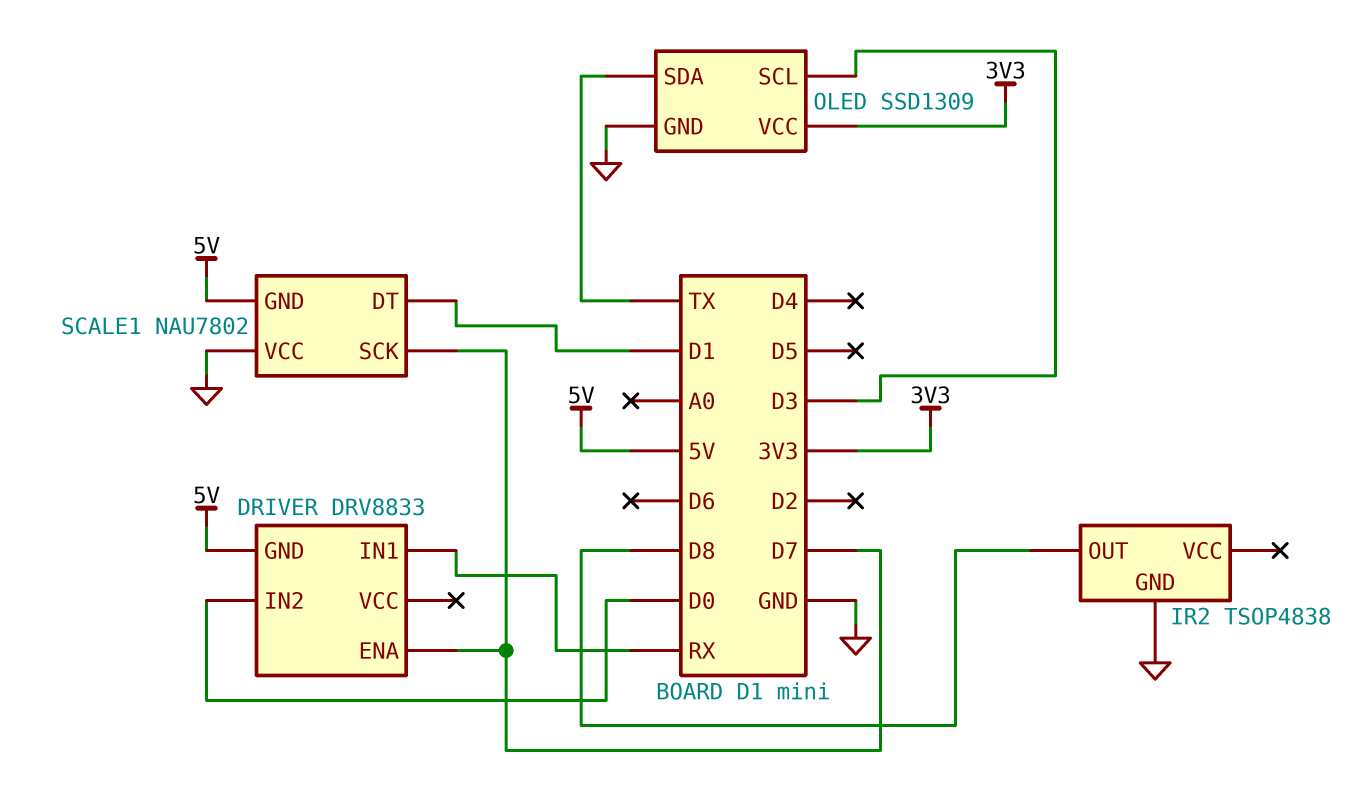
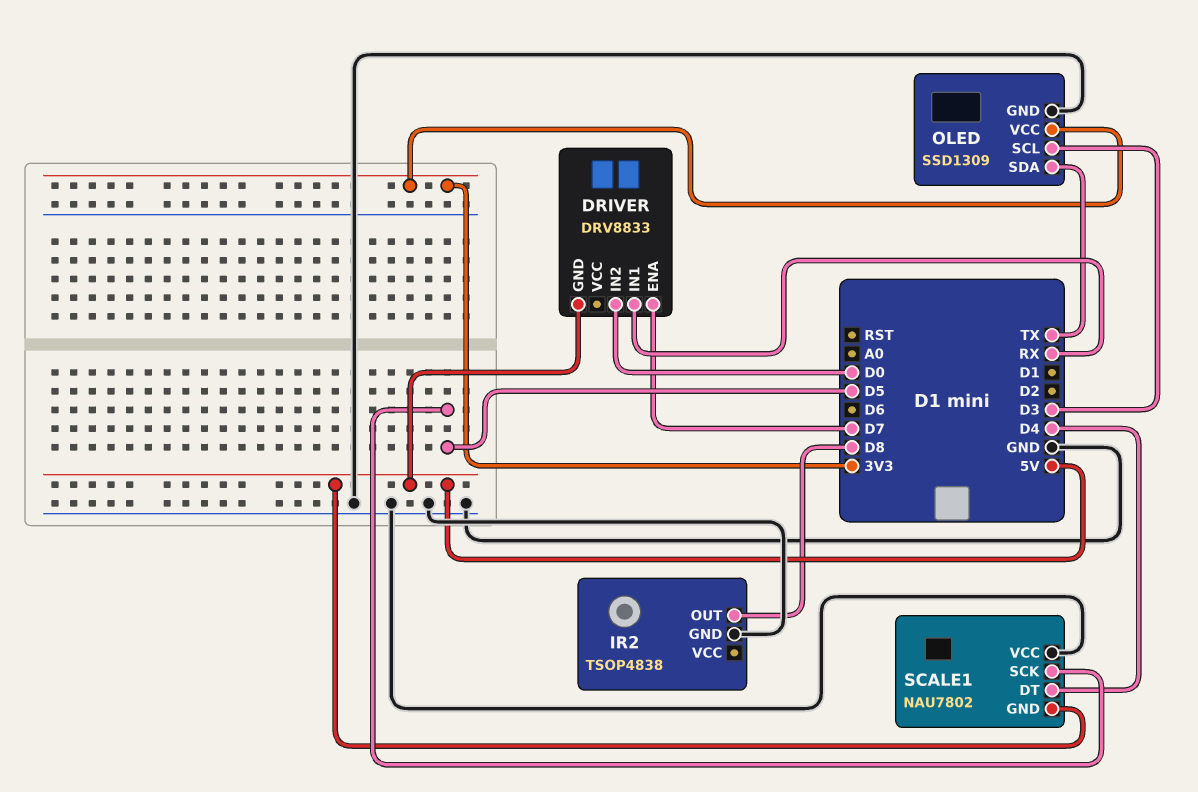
SCALE1 pin DT: D1 -> D4
SCALE1 pin SCK: D7 -> D5

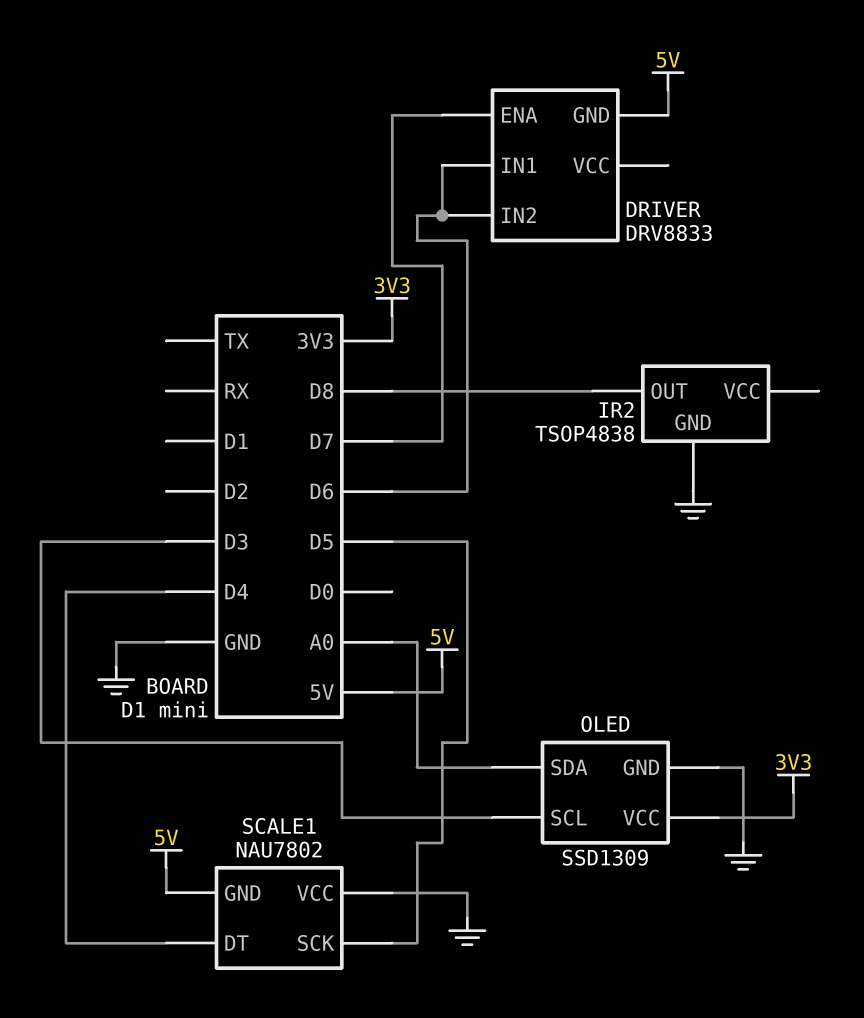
DRIVER pin IN1: RX -> D6
DRIVER pin IN2: D0 -> D6
OLED pin SDA: TX -> A0

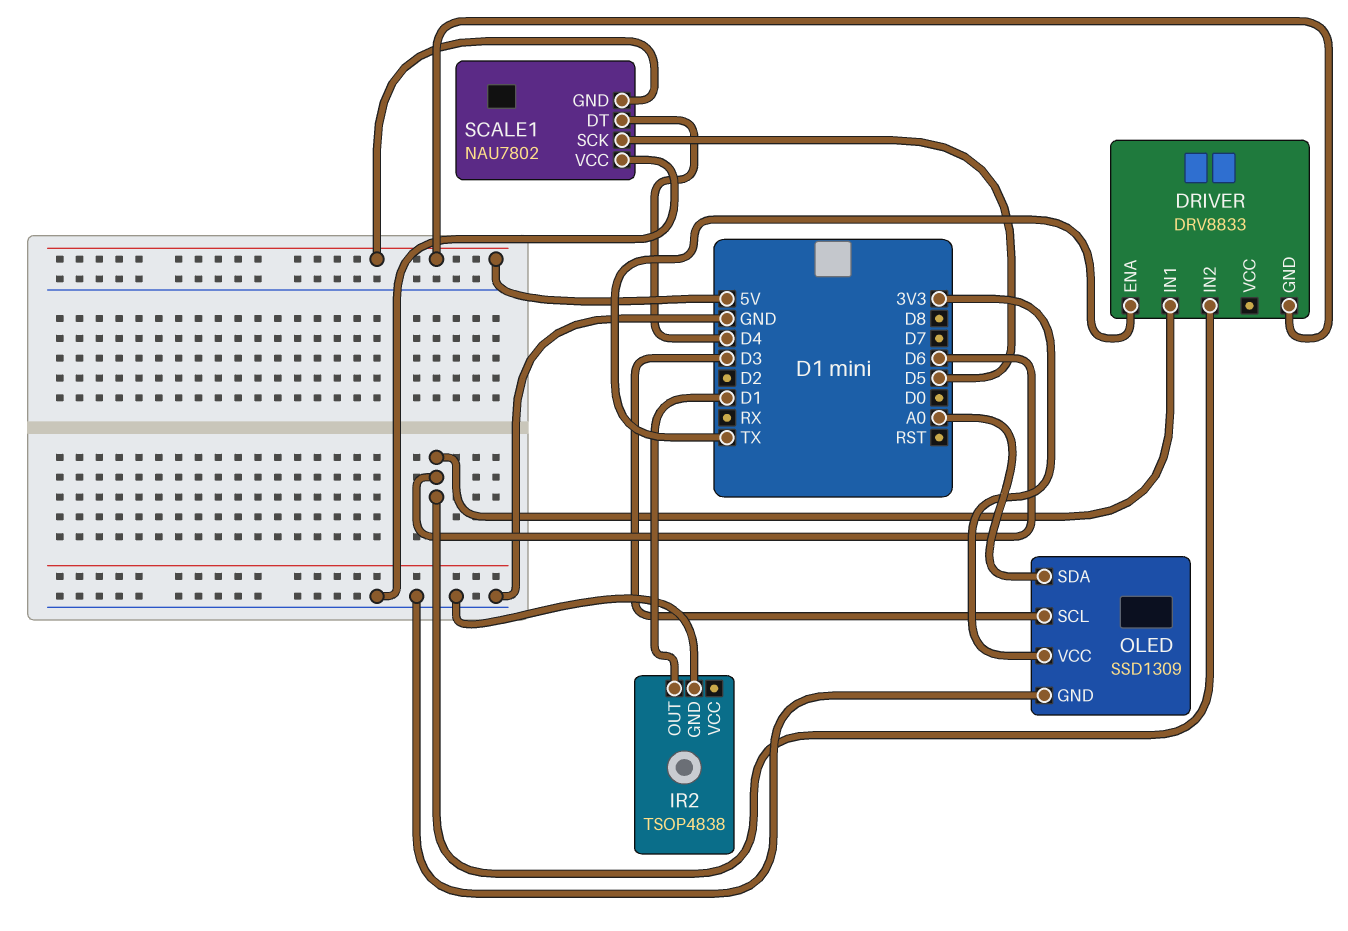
DRIVER pin ENA: D7 -> TX
IR2 pin OUT: D8 -> D1

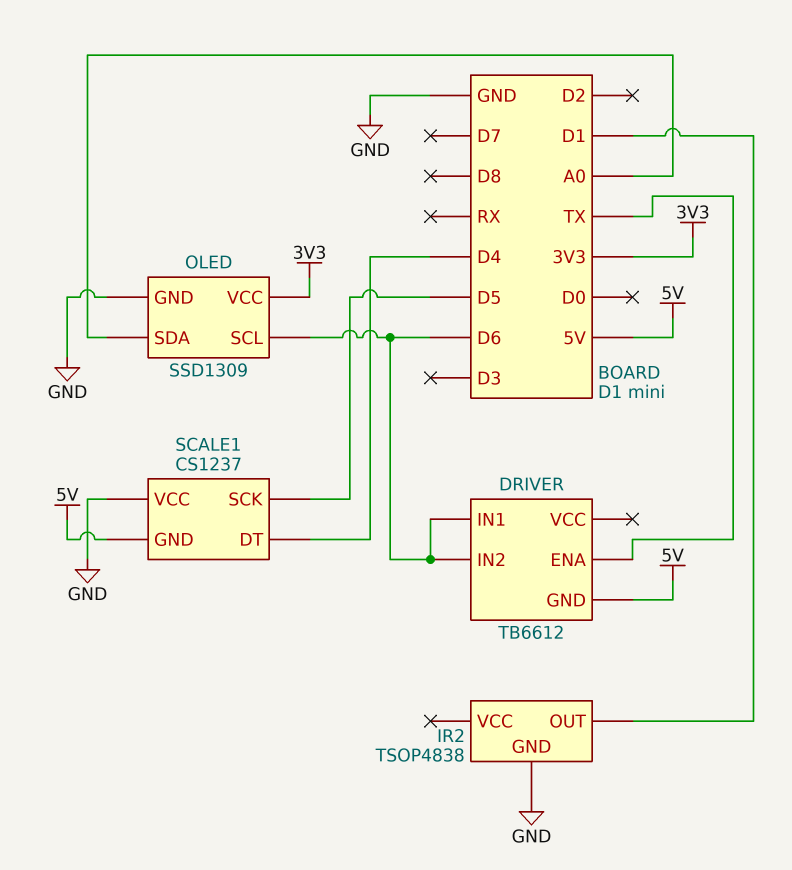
DRIVER: DRV8833 -> TB6612
OLED pin SCL: D3 -> D6
SCALE1: NAU7802 -> CS1237

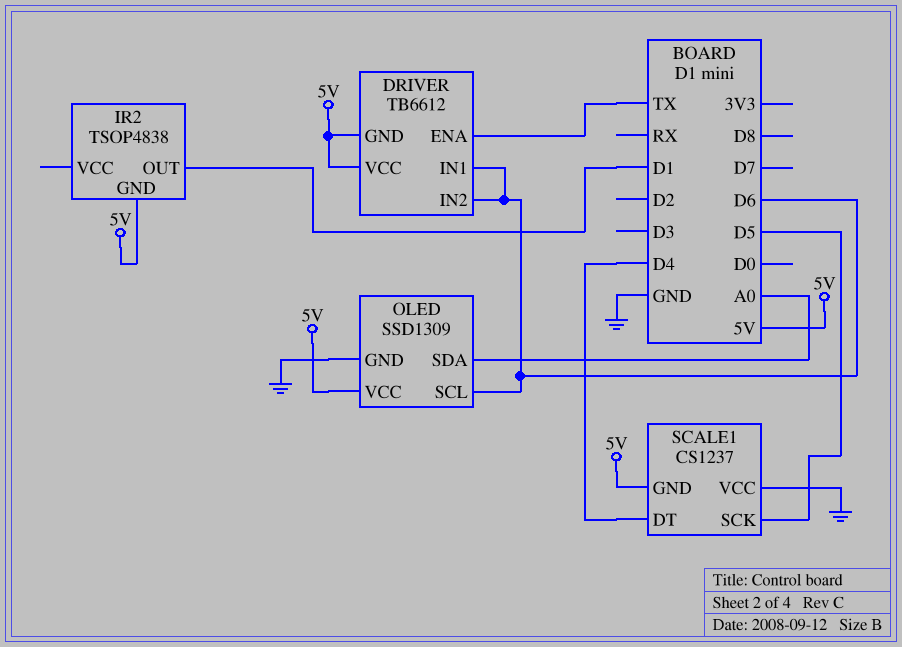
DRIVER pin VCC: none -> 5V
IR2 pin GND: GND -> 5V
OLED pin VCC: 3V3 -> 5V

